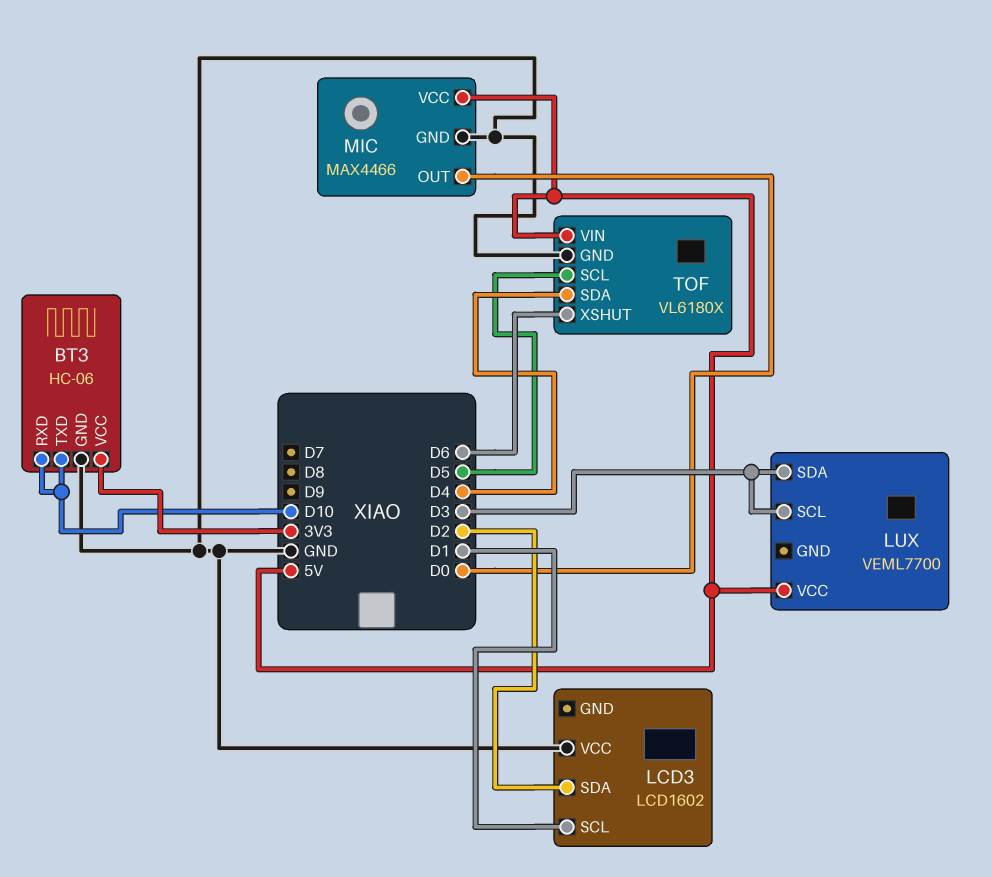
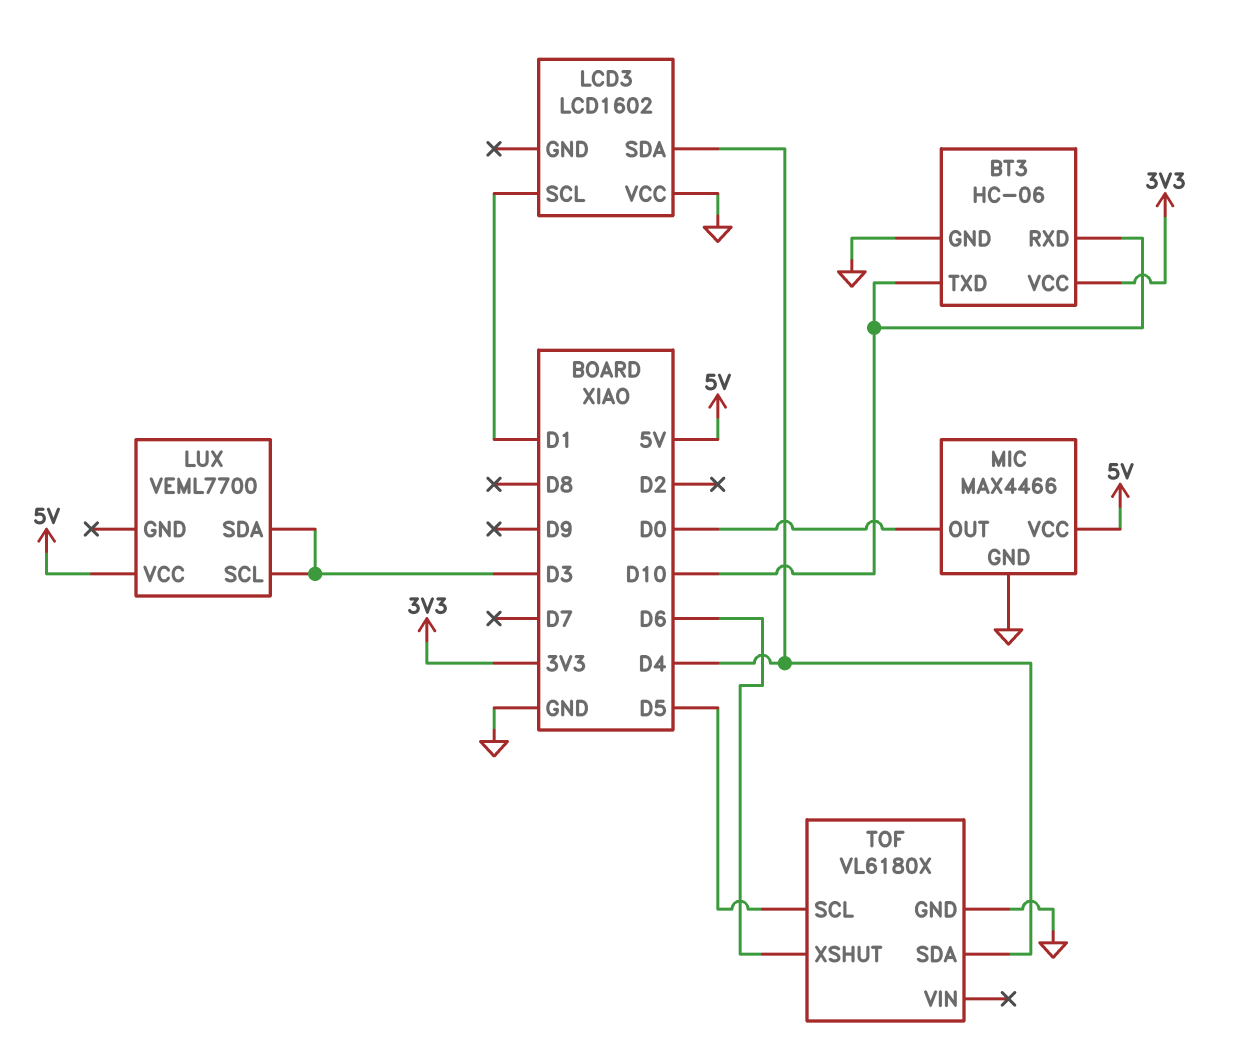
LCD3 pin SDA: D2 -> D4
TOF pin VIN: 5V -> none

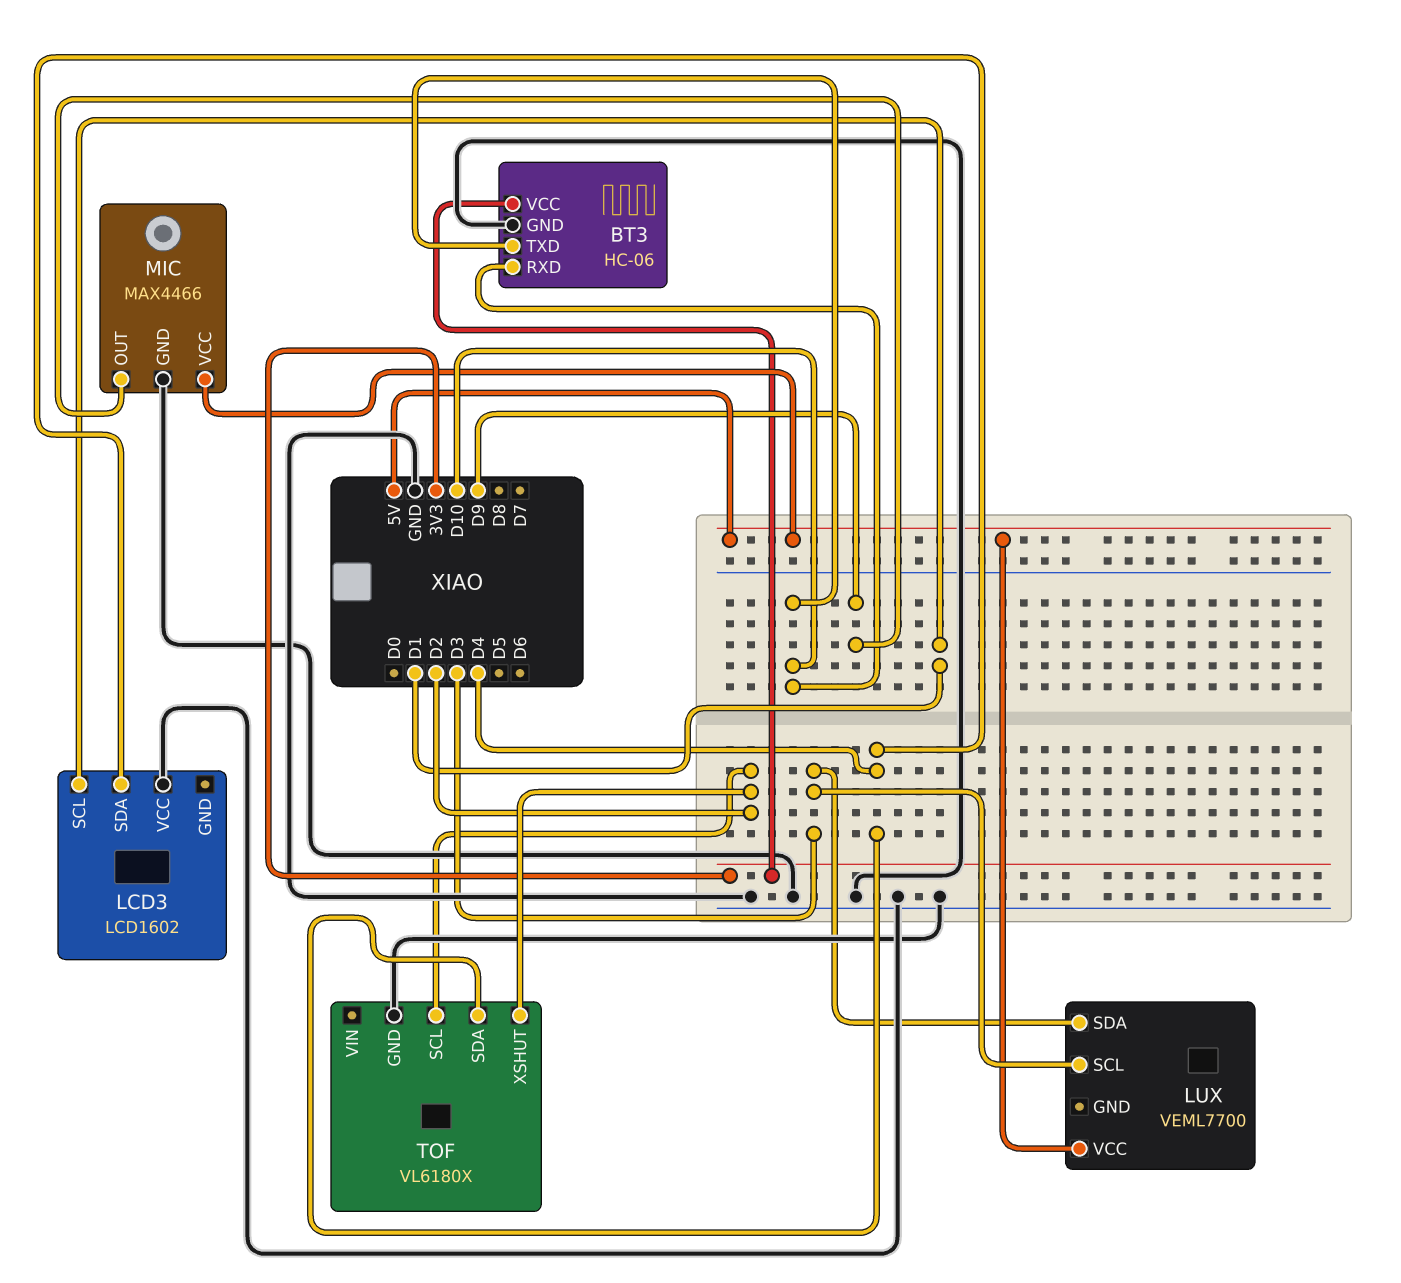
MIC pin OUT: D0 -> D9
TOF pin SCL: D5 -> D2
TOF pin XSHUT: D6 -> D2

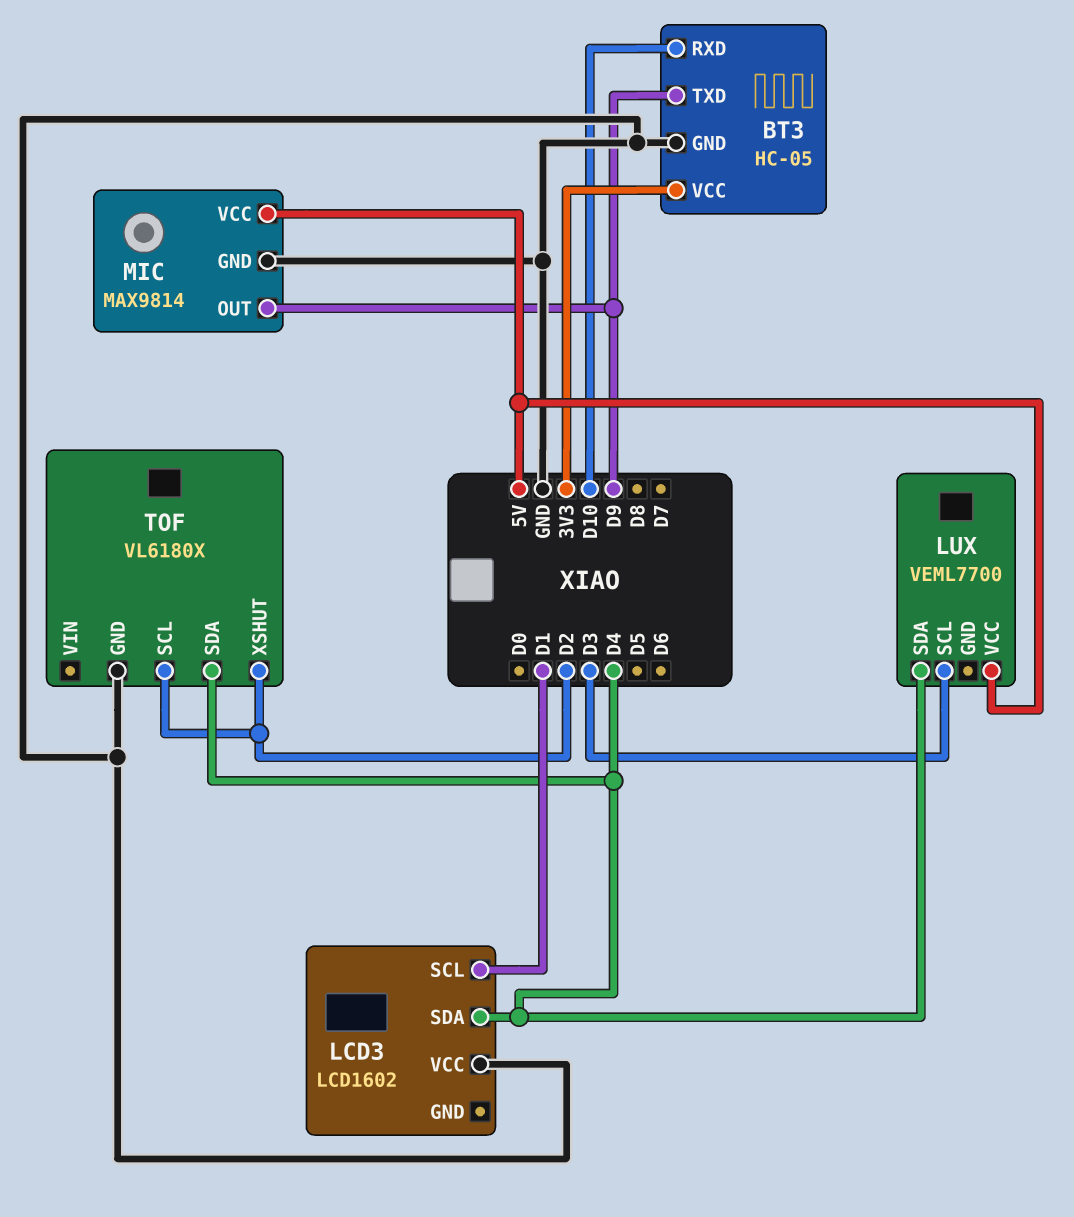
BT3: HC-06 -> HC-05
BT3 pin TXD: D10 -> D9
LUX pin SDA: D3 -> D4
MIC: MAX4466 -> MAX9814

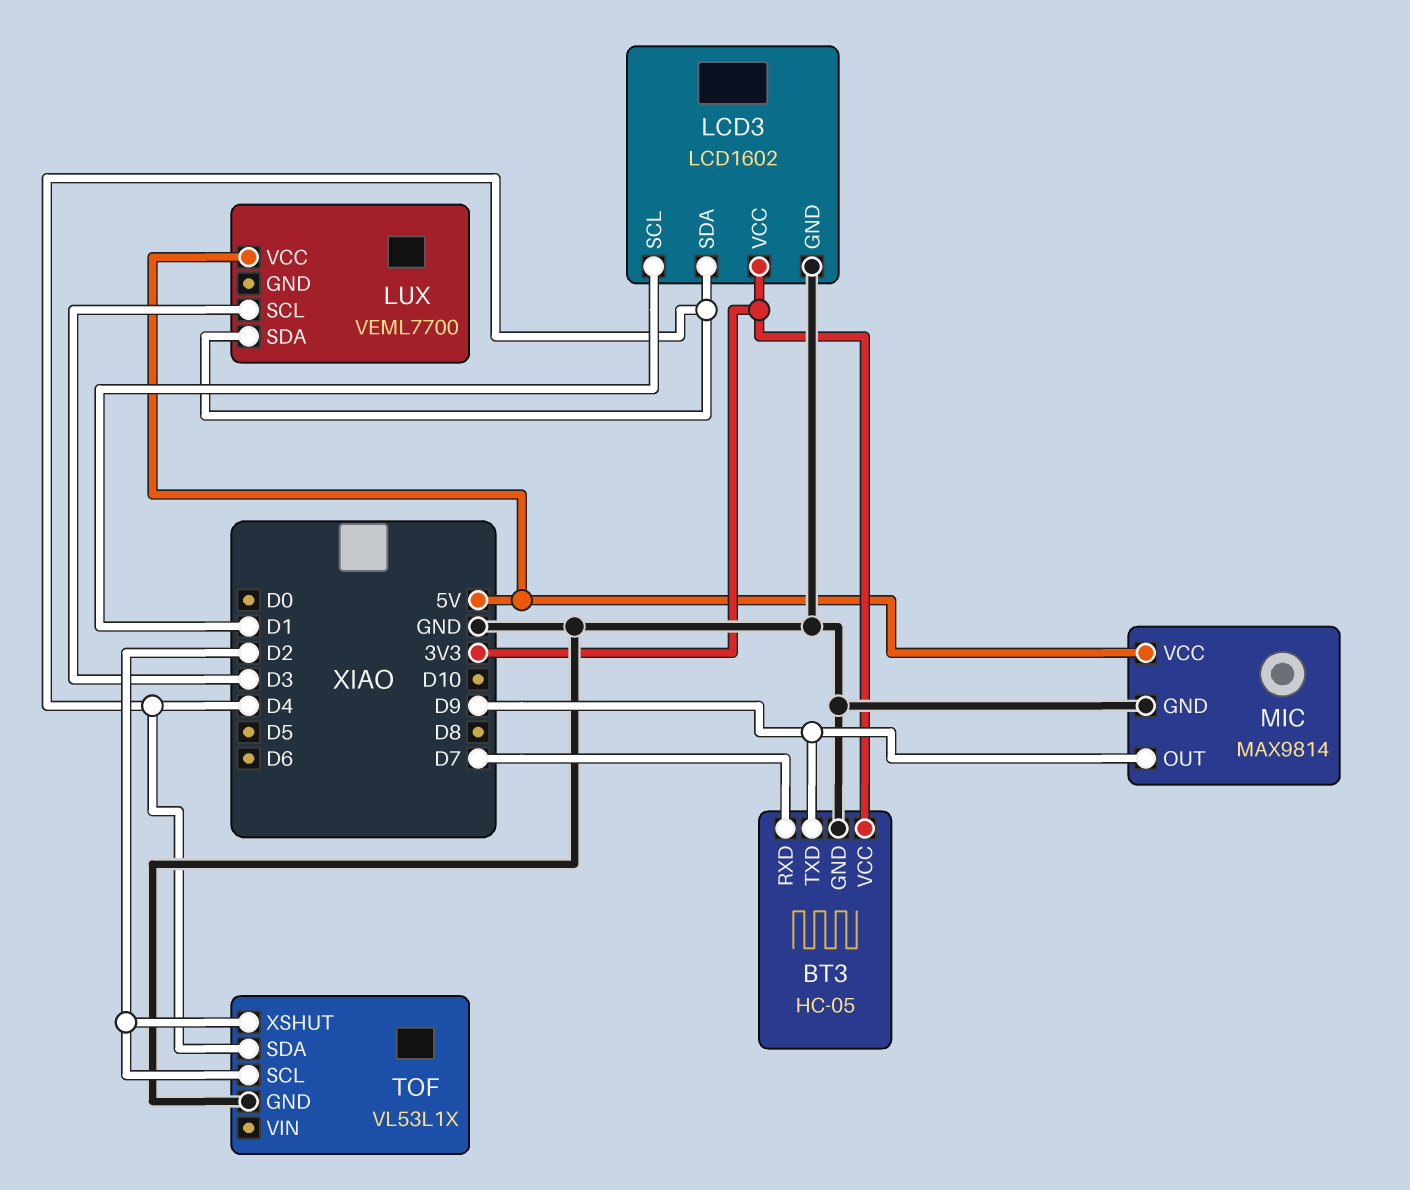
BT3 pin RXD: D10 -> D7
LCD3 pin GND: none -> GND
LCD3 pin VCC: GND -> 3V3
TOF: VL6180X -> VL53L1X

